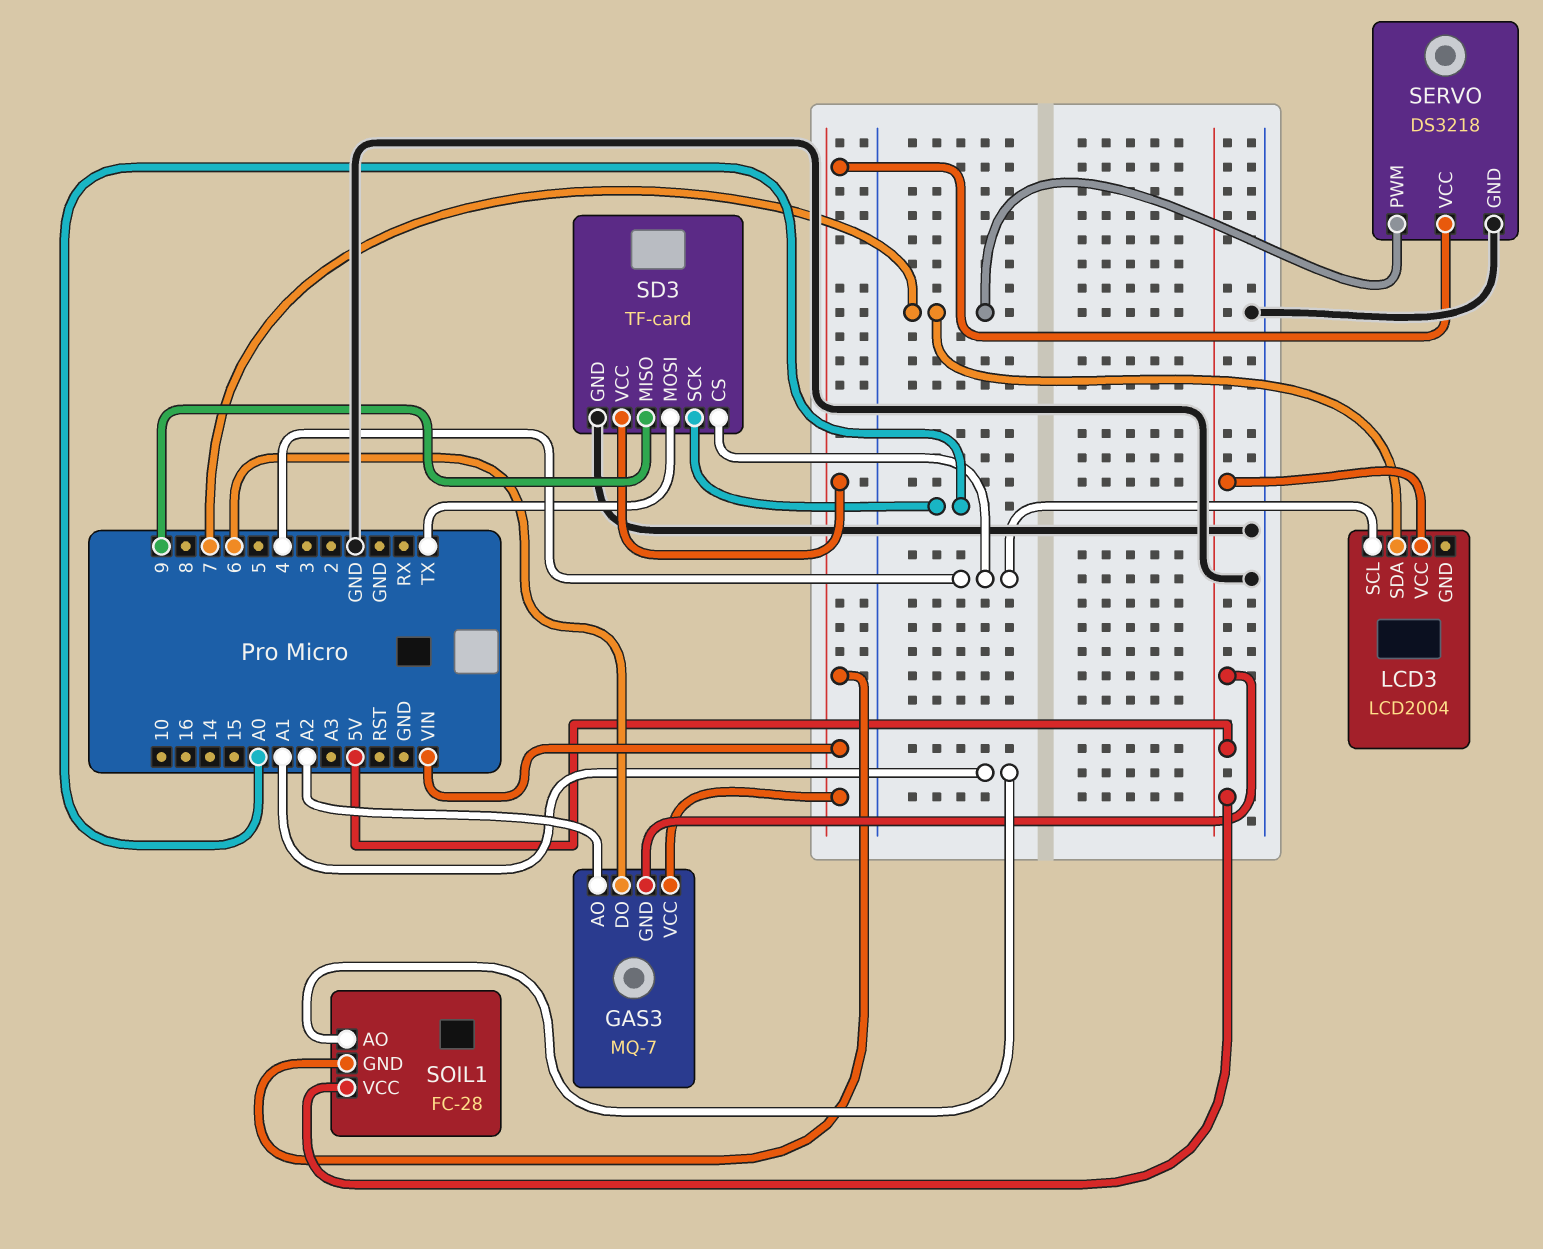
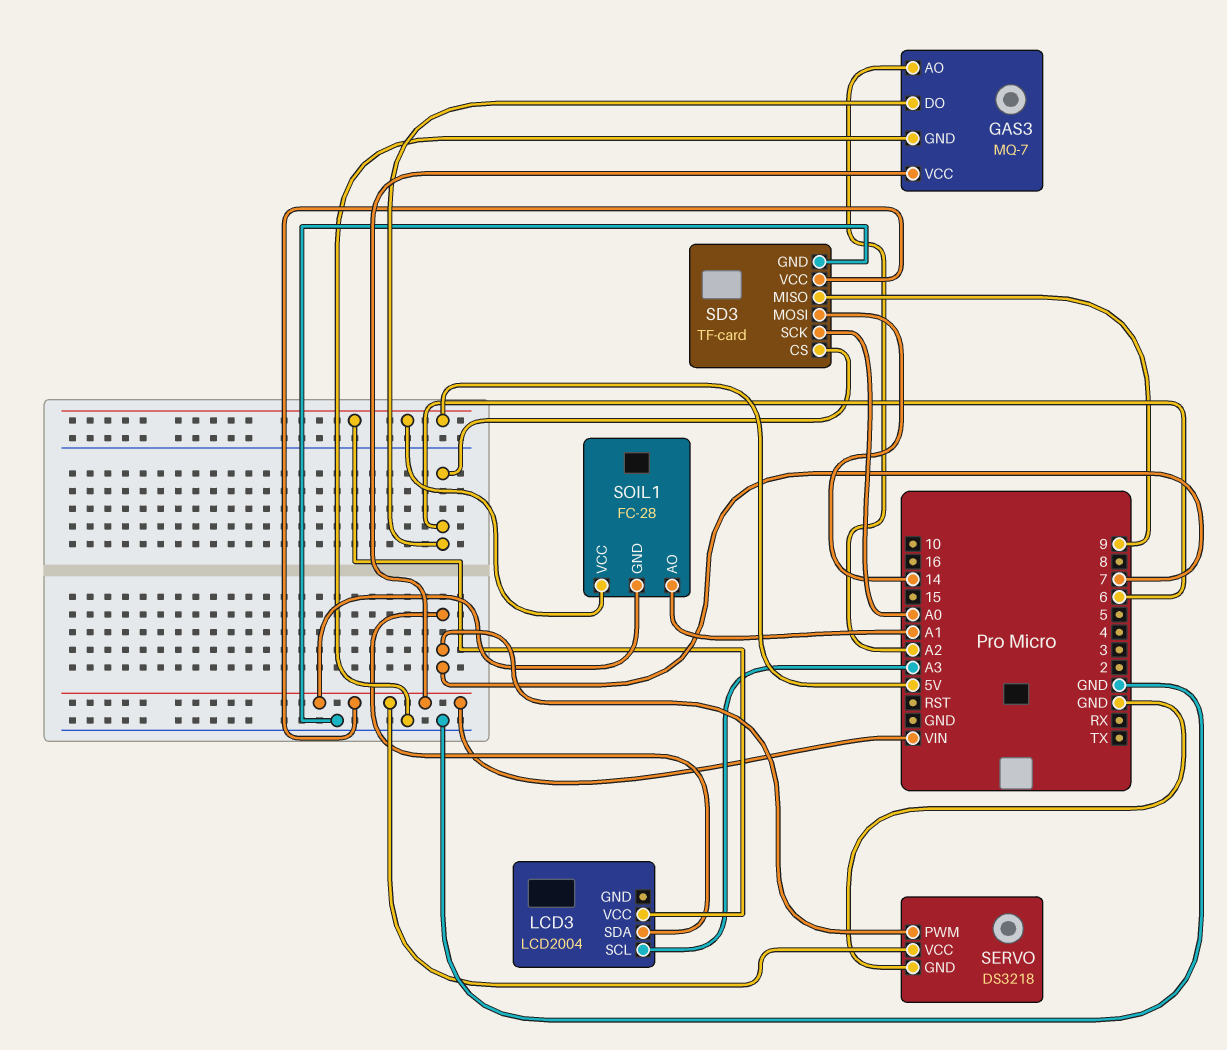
GAS3 pin GND: 5V -> GND
LCD3 pin SCL: 4 -> A3
SD3 pin CS: 4 -> 6
SD3 pin MOSI: TX -> 14

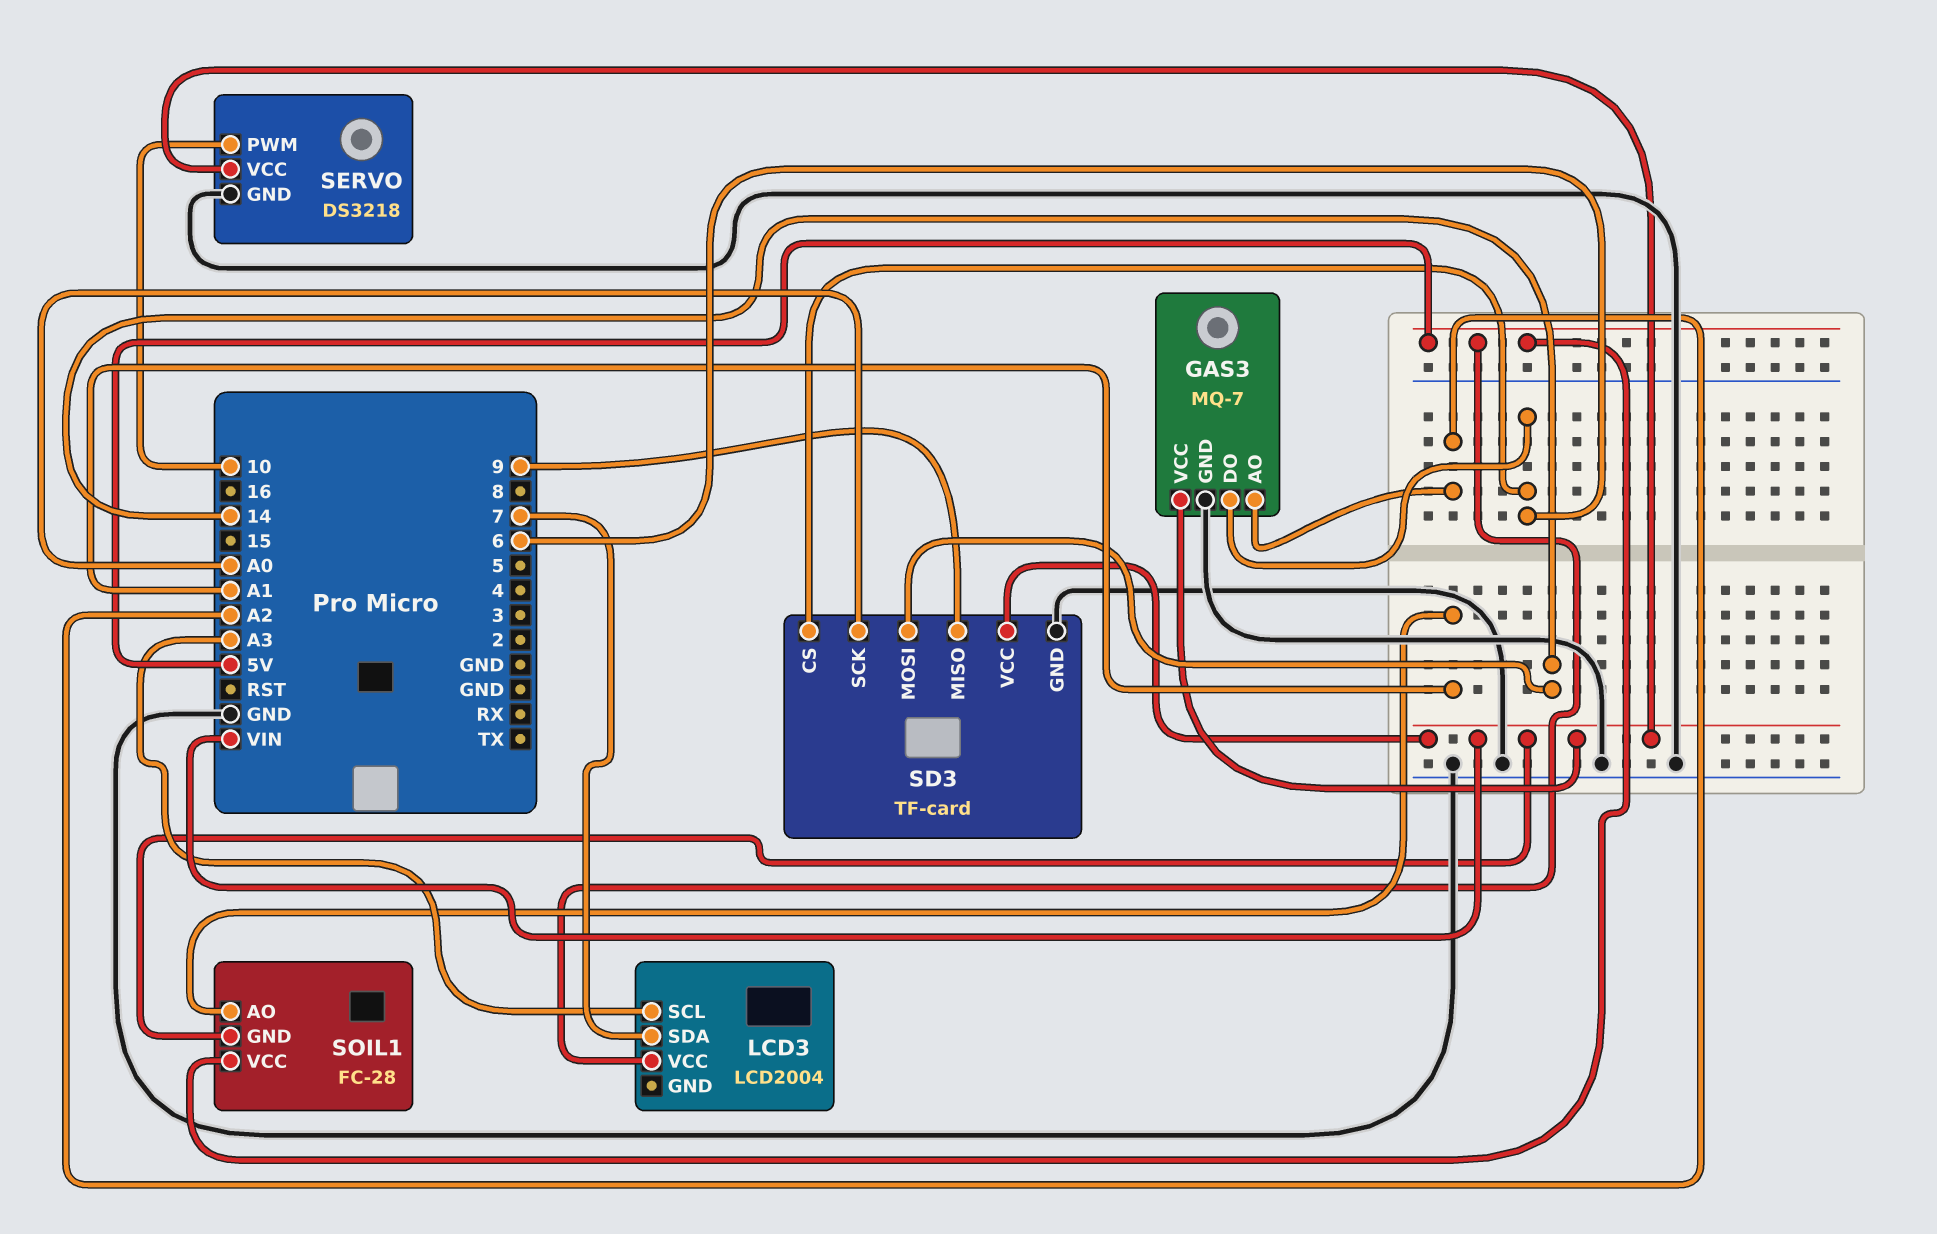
SERVO pin PWM: 7 -> 10

